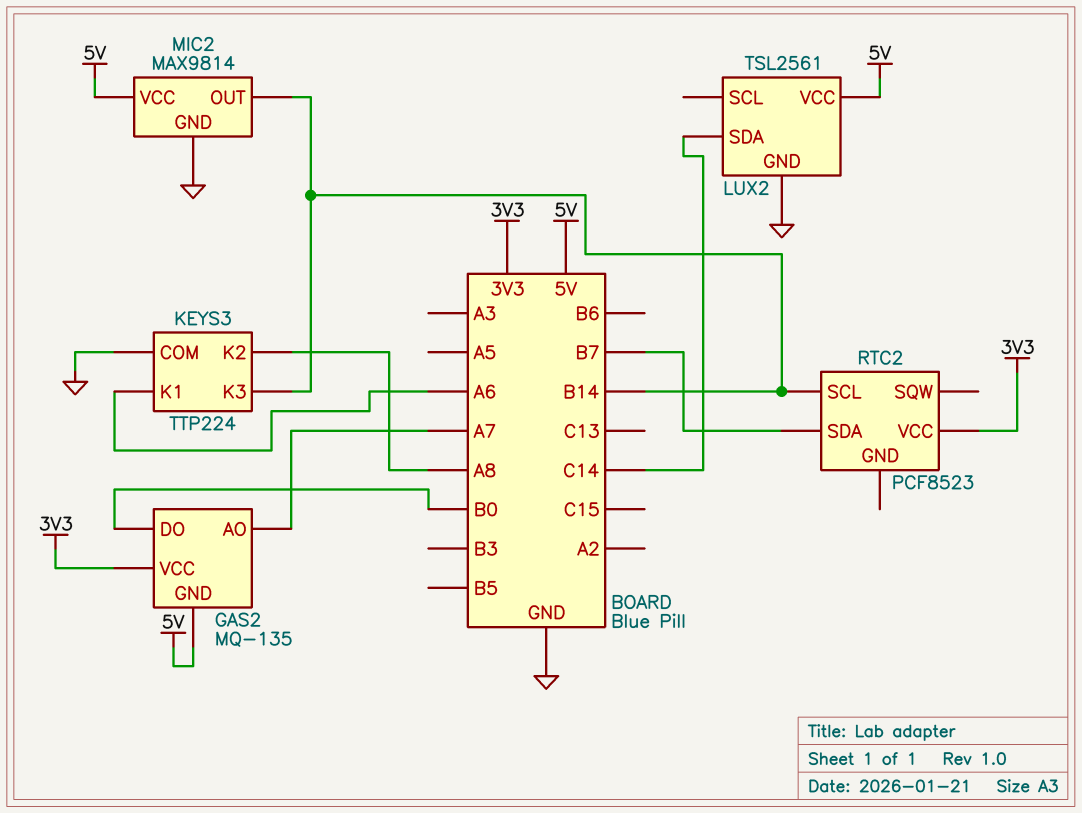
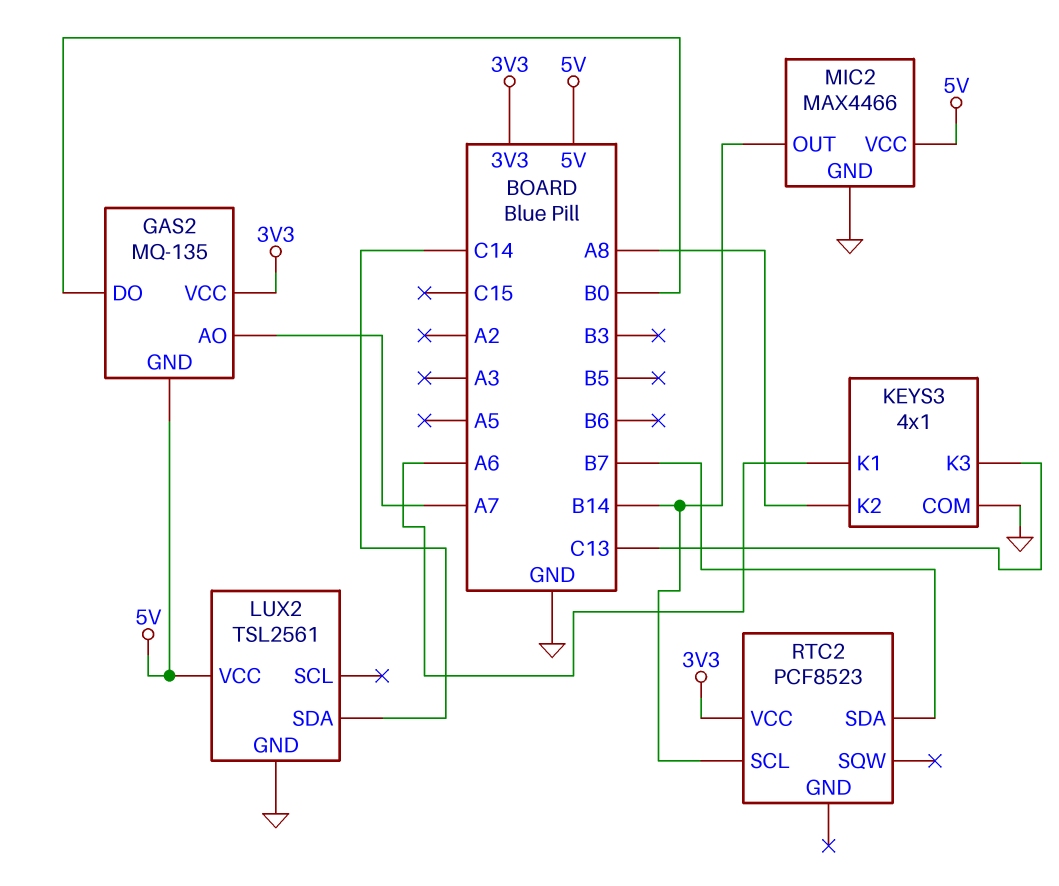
KEYS3: TTP224 -> 4x1
KEYS3 pin K3: B14 -> C13
MIC2: MAX9814 -> MAX4466

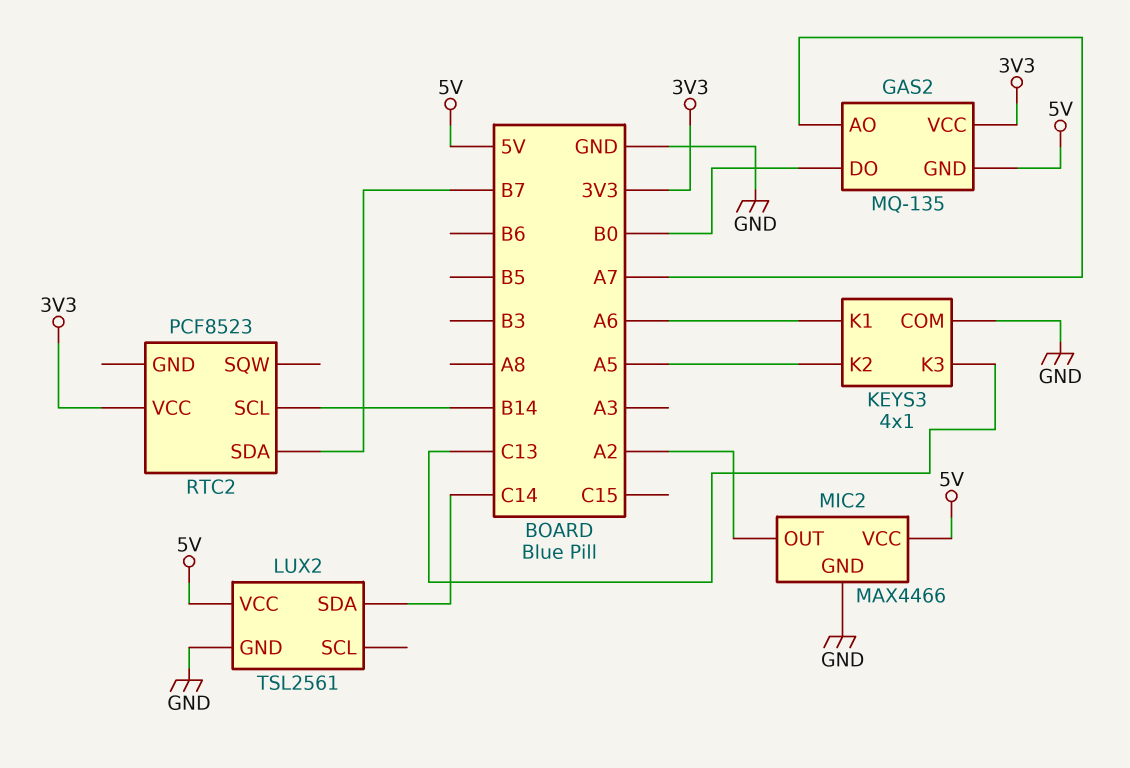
KEYS3 pin K2: A8 -> A5
MIC2 pin OUT: B14 -> A2

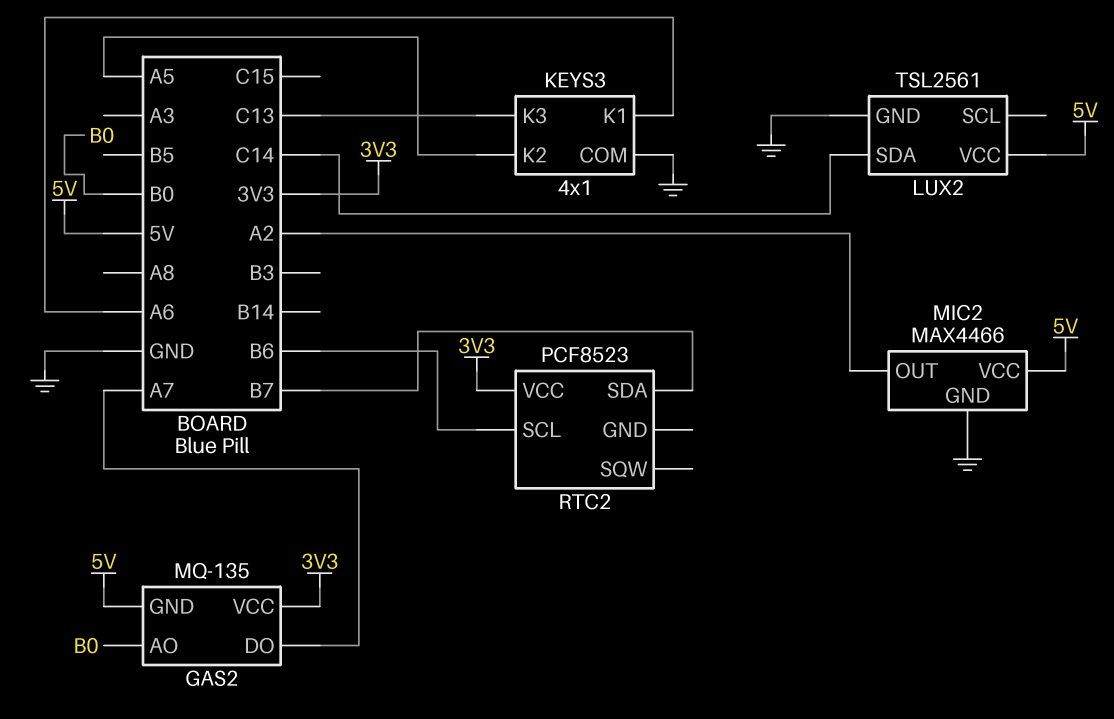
GAS2 pin AO: A7 -> B0
GAS2 pin DO: B0 -> A7
RTC2 pin SCL: B14 -> B6

